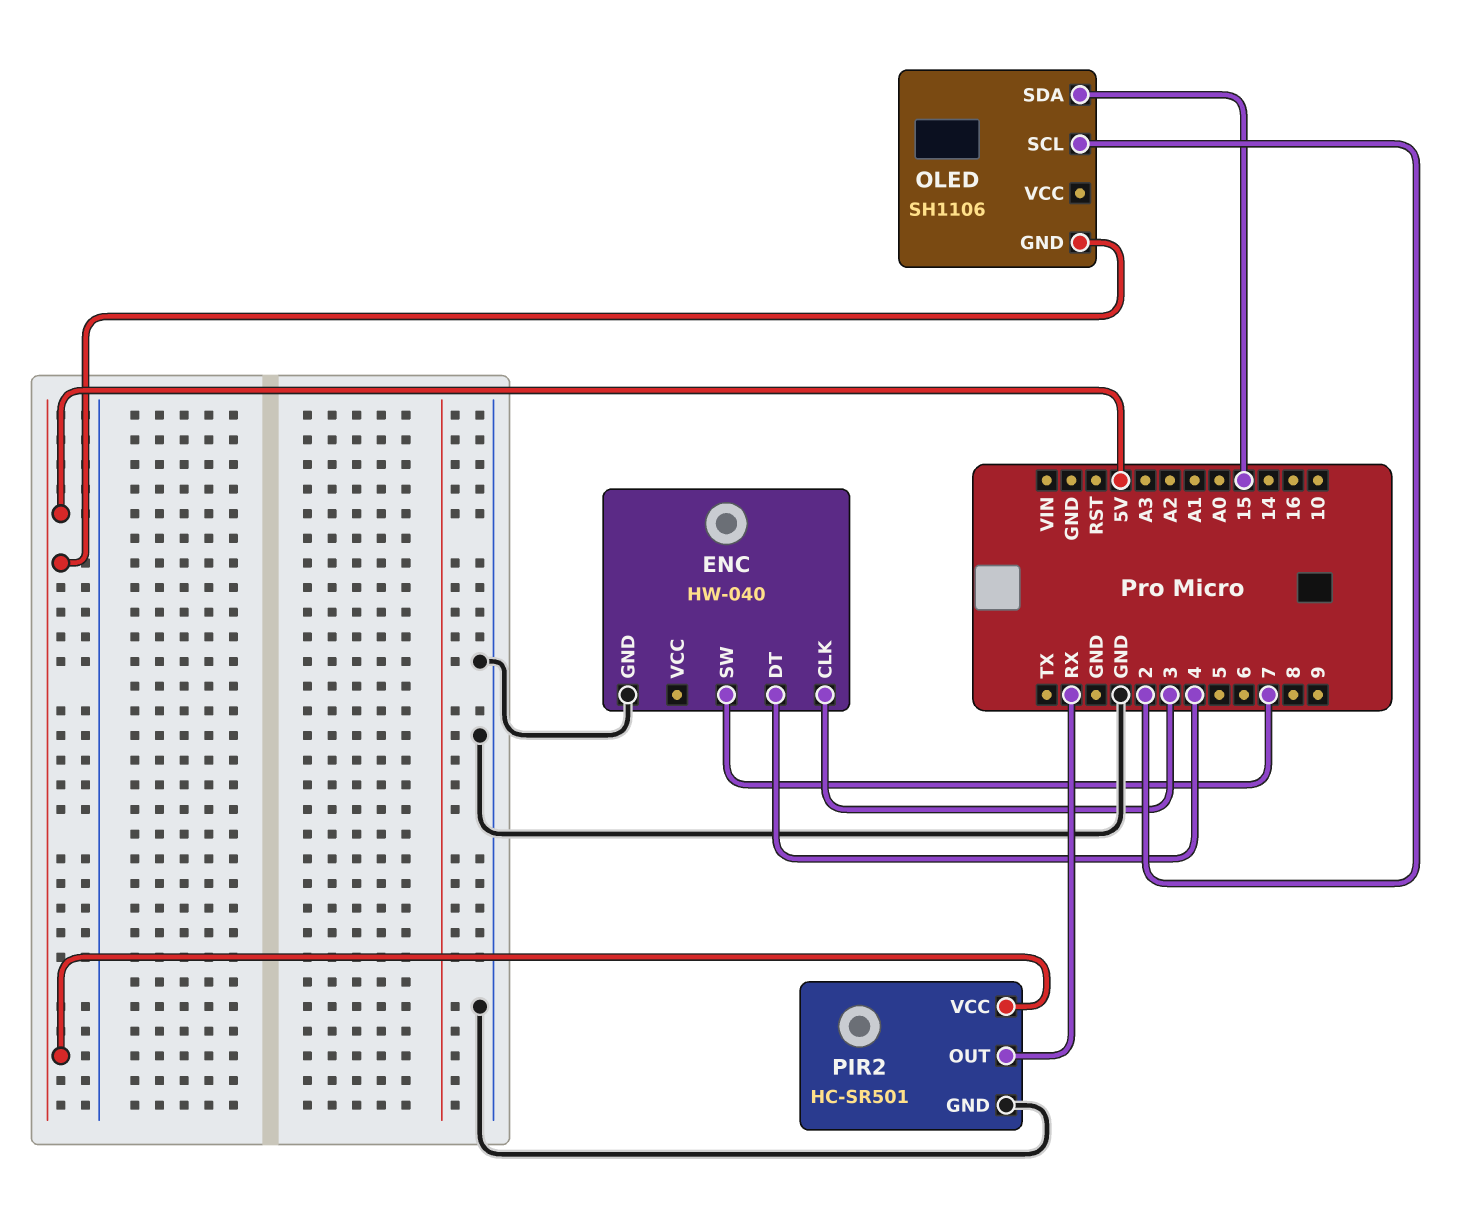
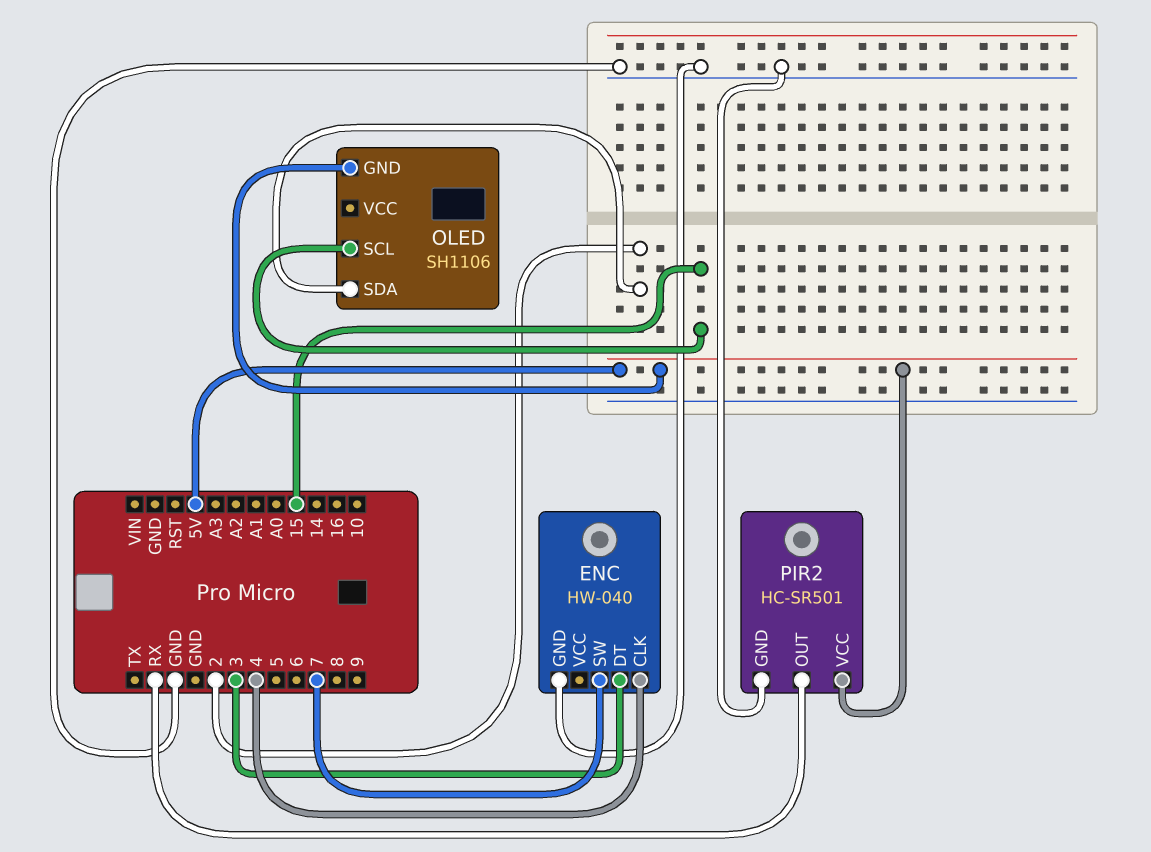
ENC pin CLK: 3 -> 4
ENC pin DT: 4 -> 3
OLED pin SCL: 2 -> 15
OLED pin SDA: 15 -> 2

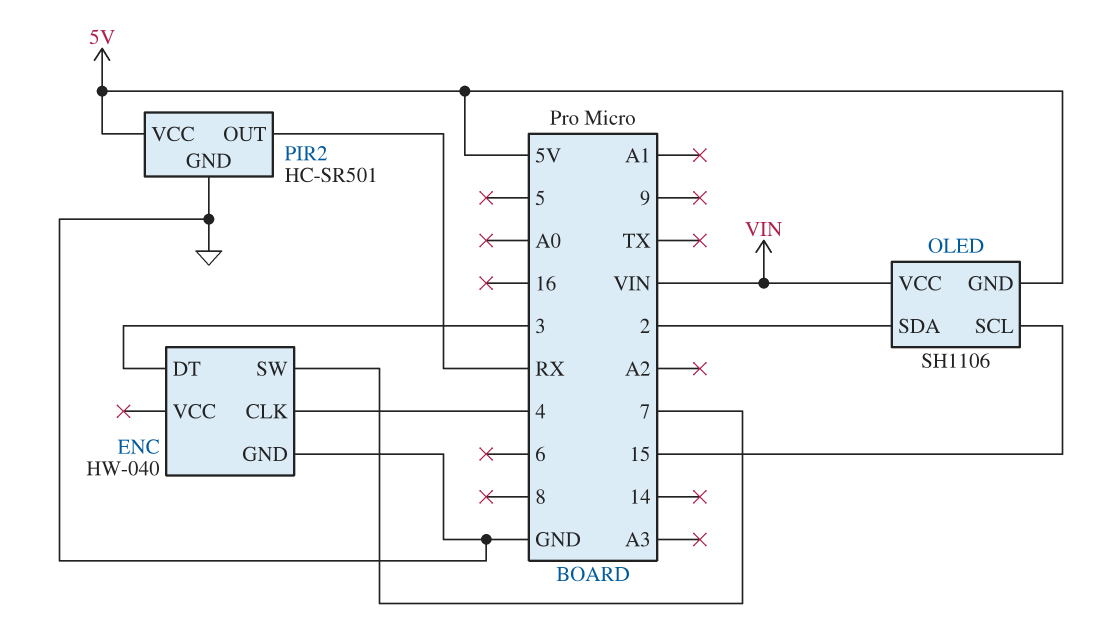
OLED pin VCC: none -> VIN

